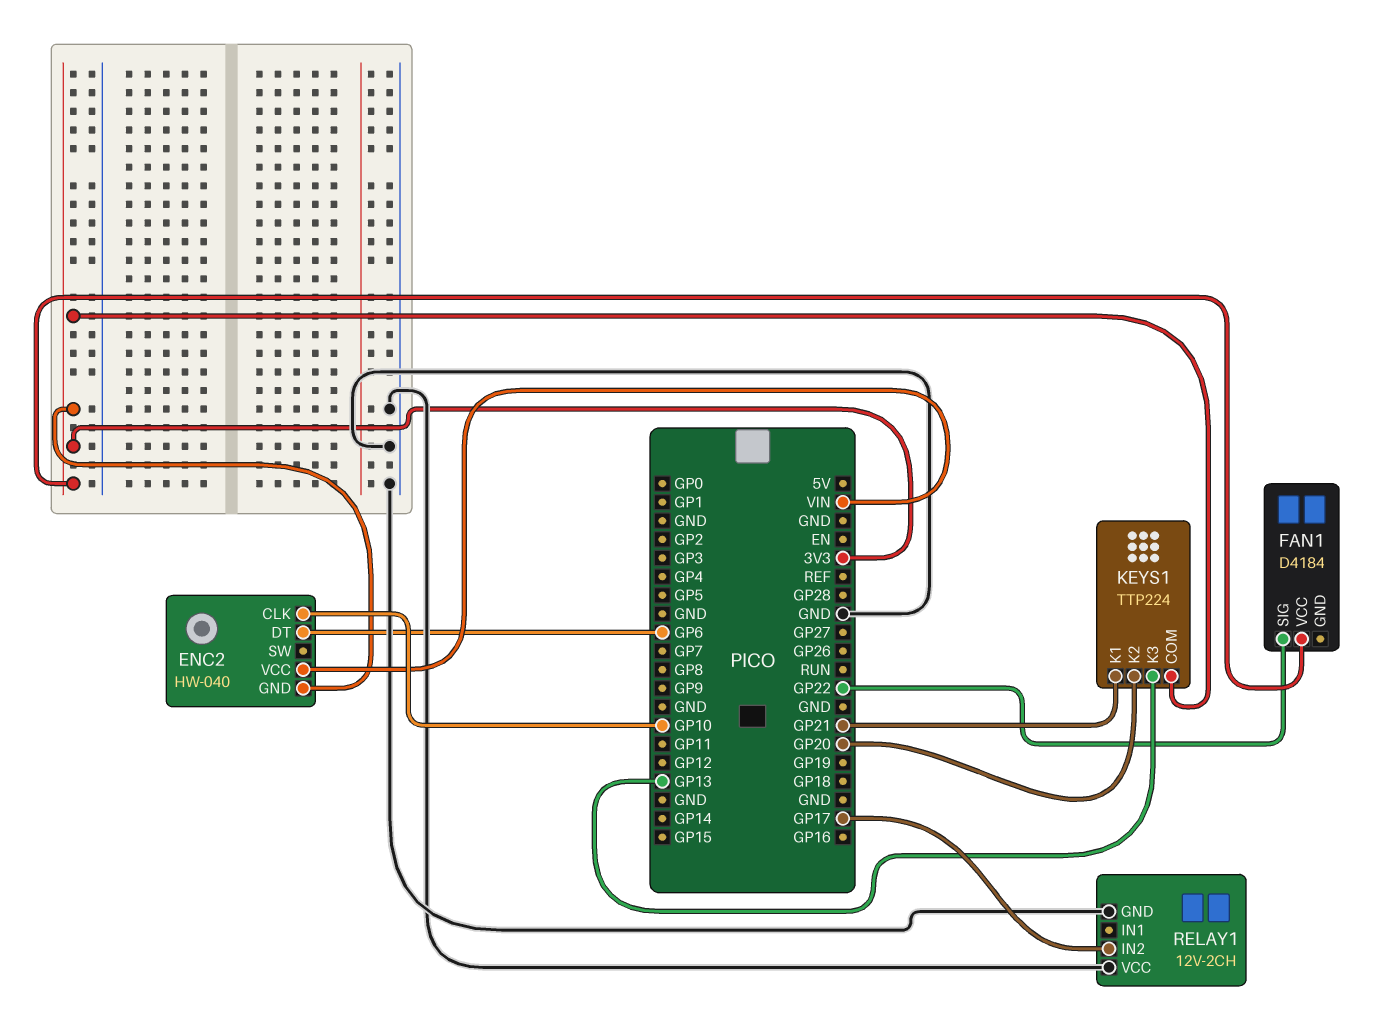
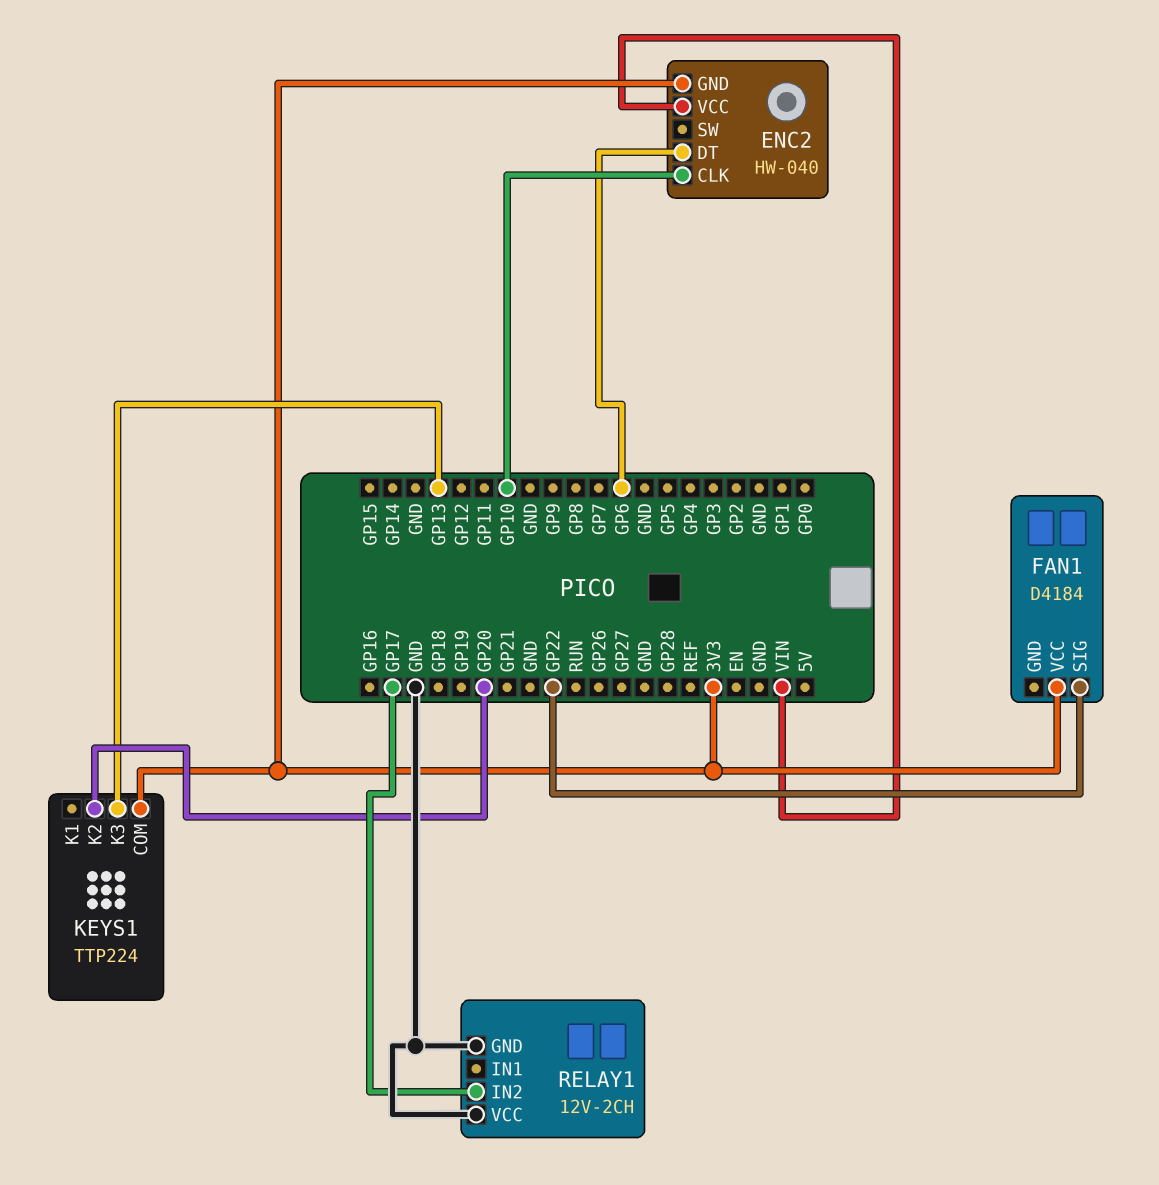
KEYS1 pin K1: GP21 -> none

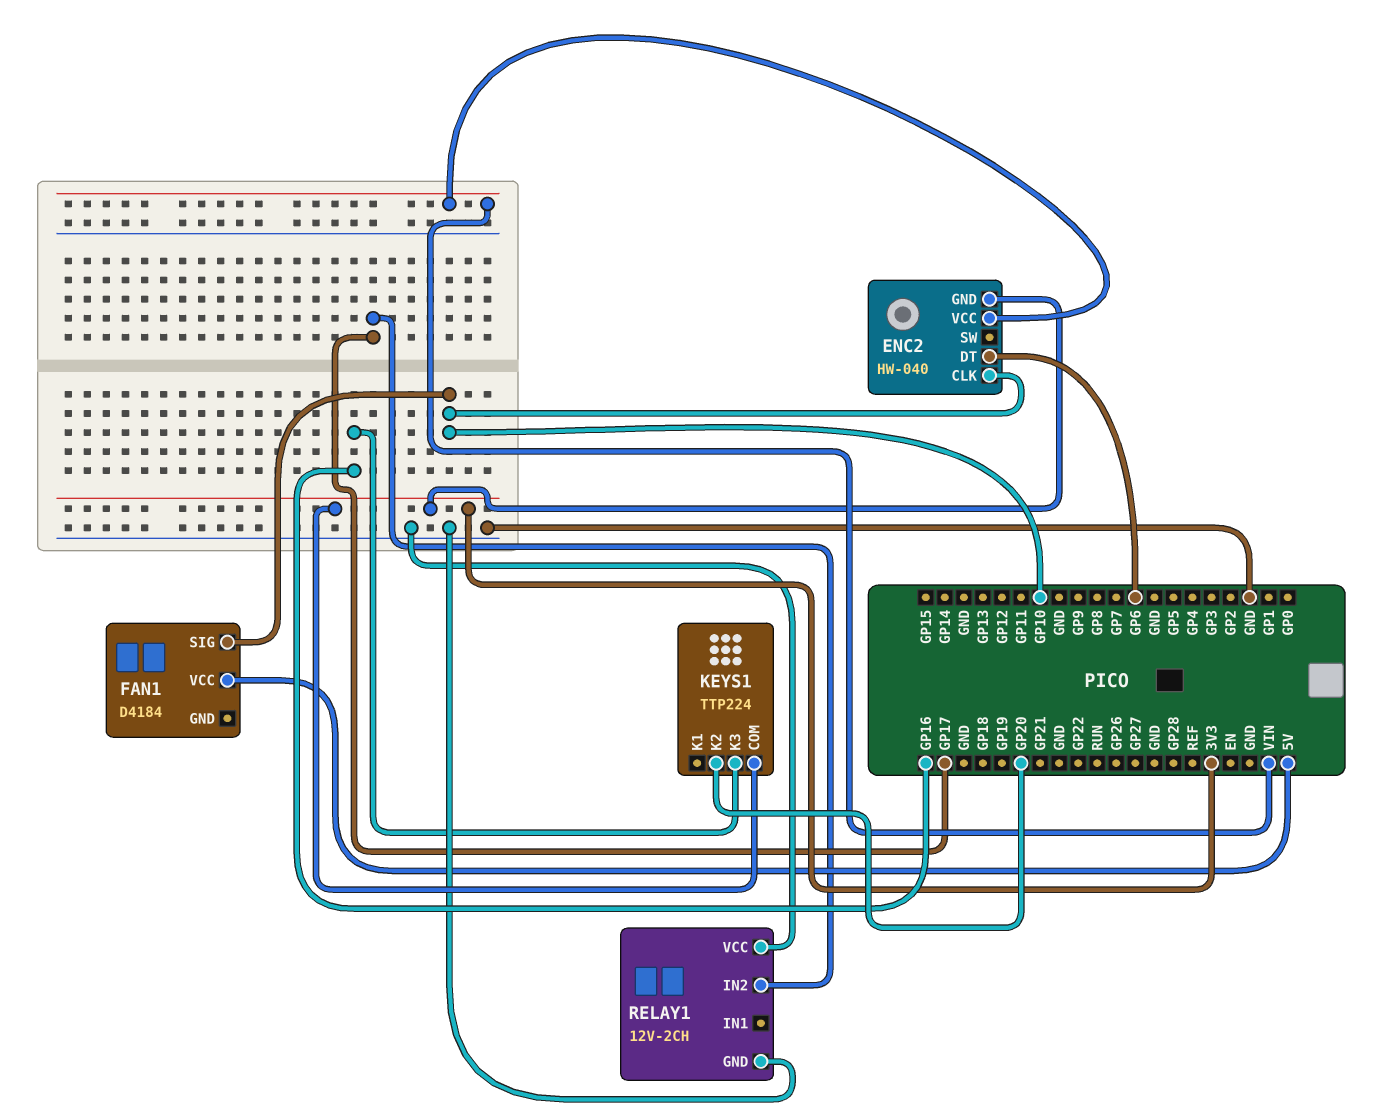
FAN1 pin SIG: GP22 -> GP10
FAN1 pin VCC: 3V3 -> 5V
KEYS1 pin K3: GP13 -> GP16

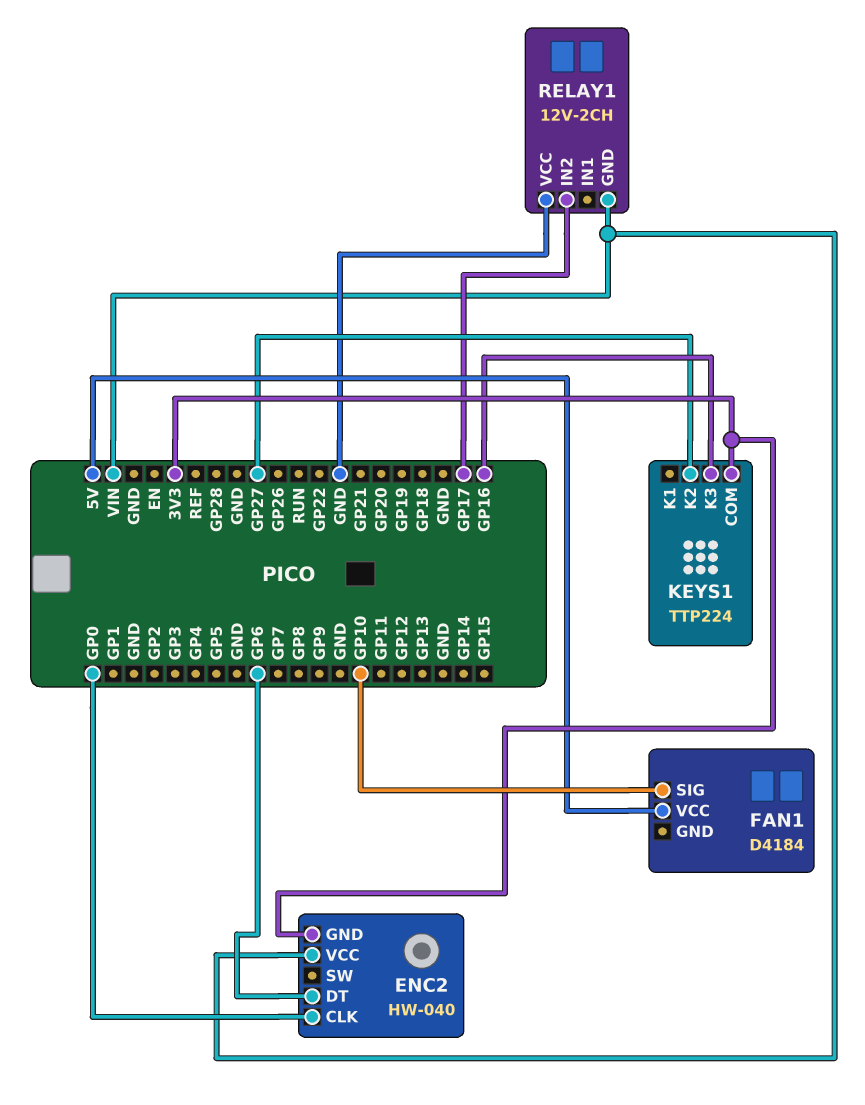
ENC2 pin CLK: GP10 -> GP0
KEYS1 pin K2: GP20 -> GP27
RELAY1 pin GND: GND -> VIN

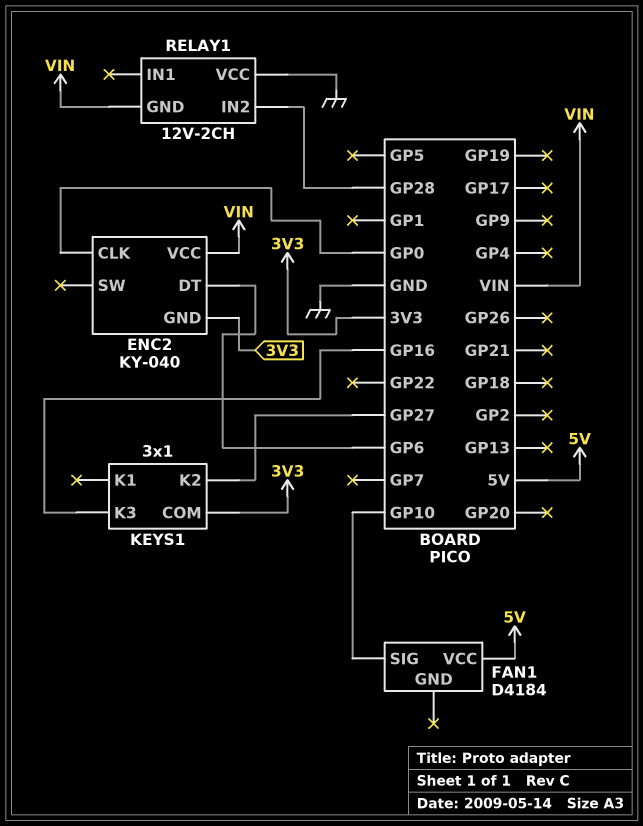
ENC2: HW-040 -> KY-040
KEYS1: TTP224 -> 3x1
RELAY1 pin IN2: GP17 -> GP28

